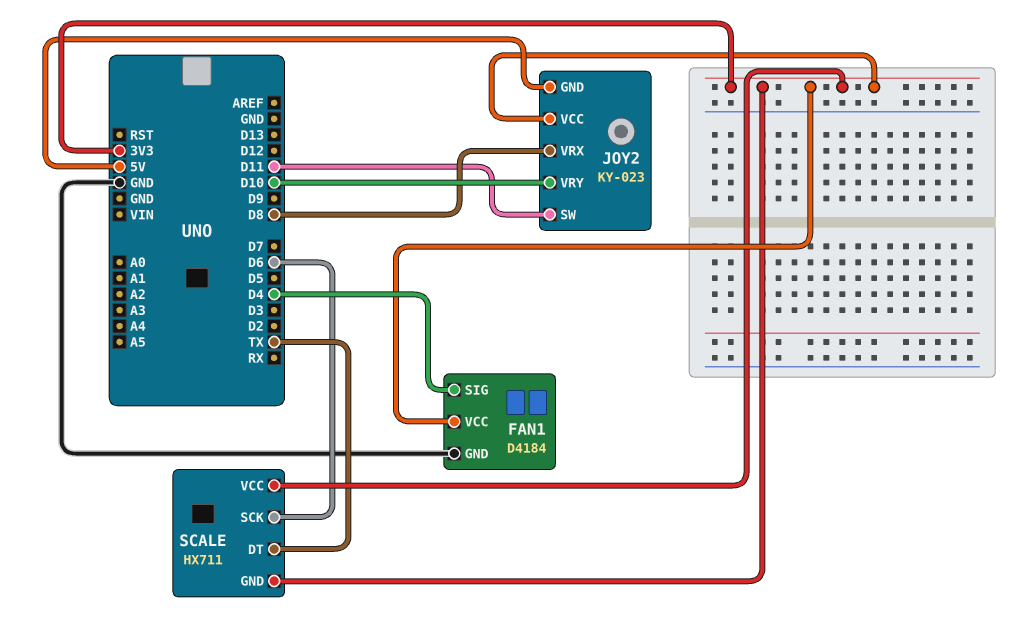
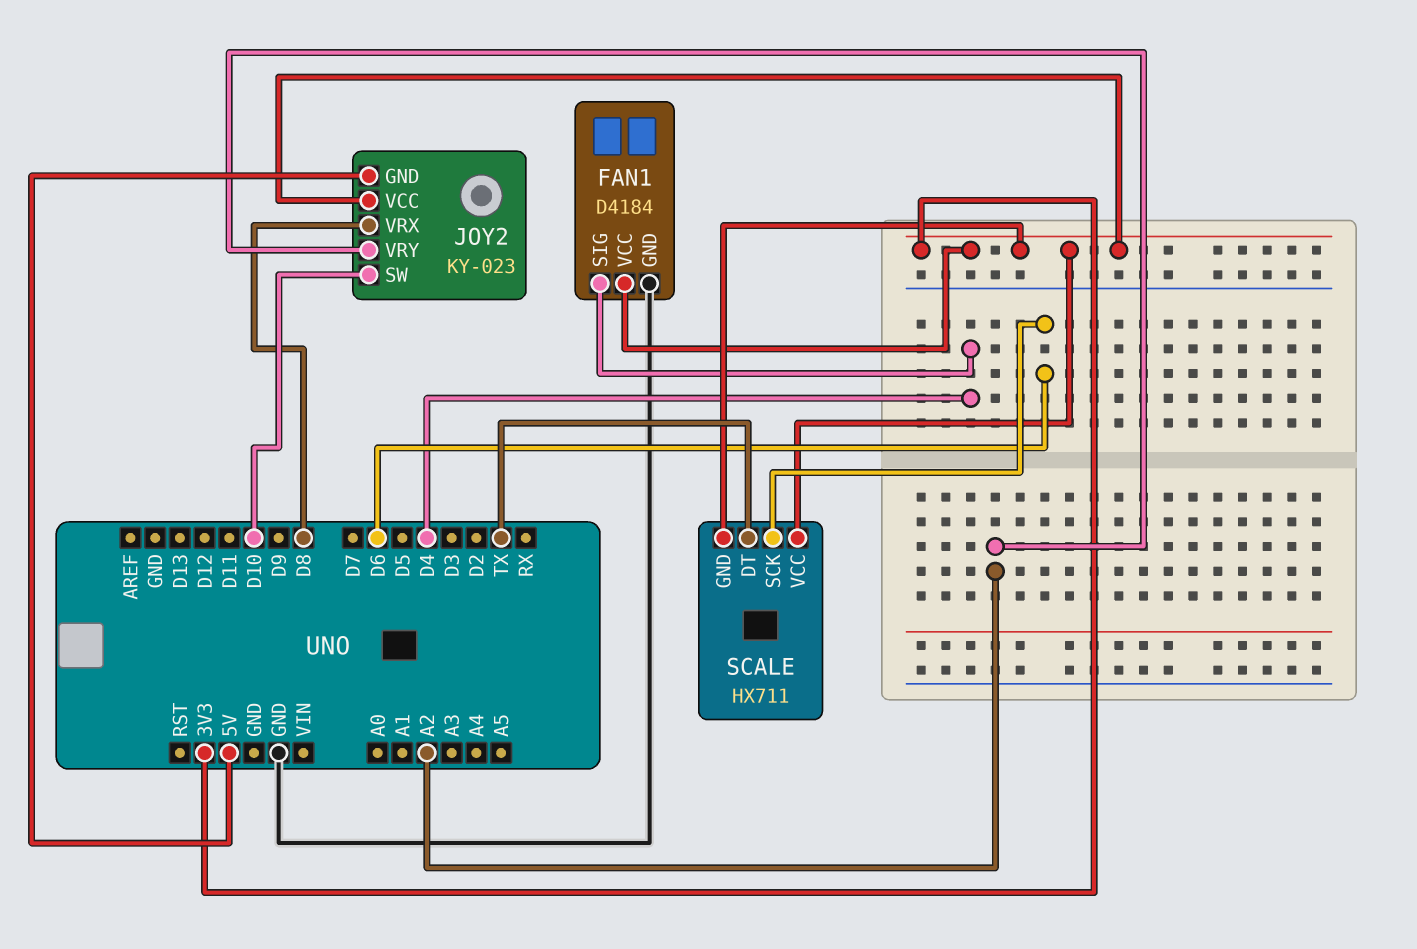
JOY2 pin SW: D11 -> D10
JOY2 pin VRY: D10 -> A2

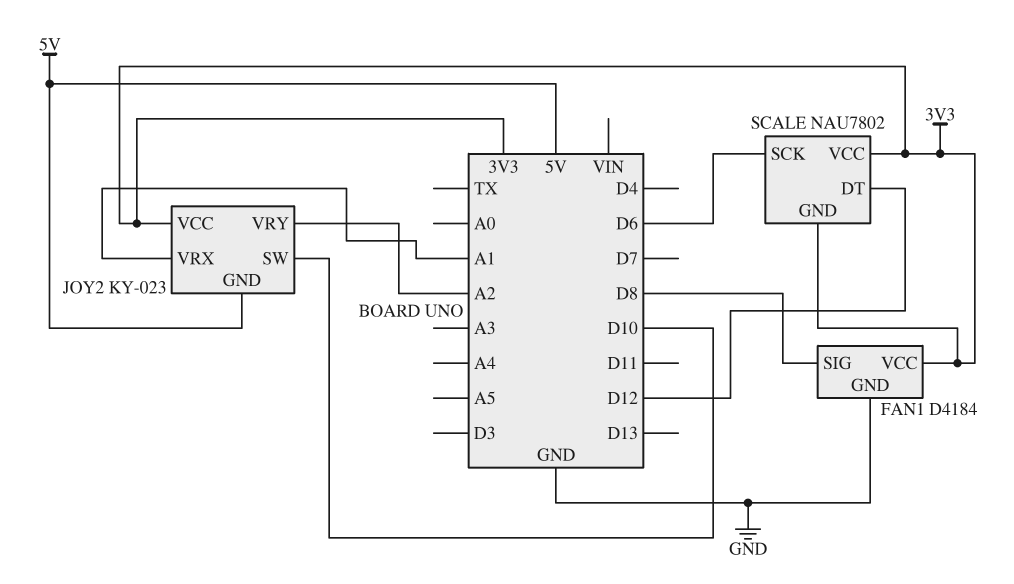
FAN1 pin SIG: D4 -> D8
JOY2 pin VRX: D8 -> A1
SCALE: HX711 -> NAU7802
SCALE pin DT: TX -> D12

